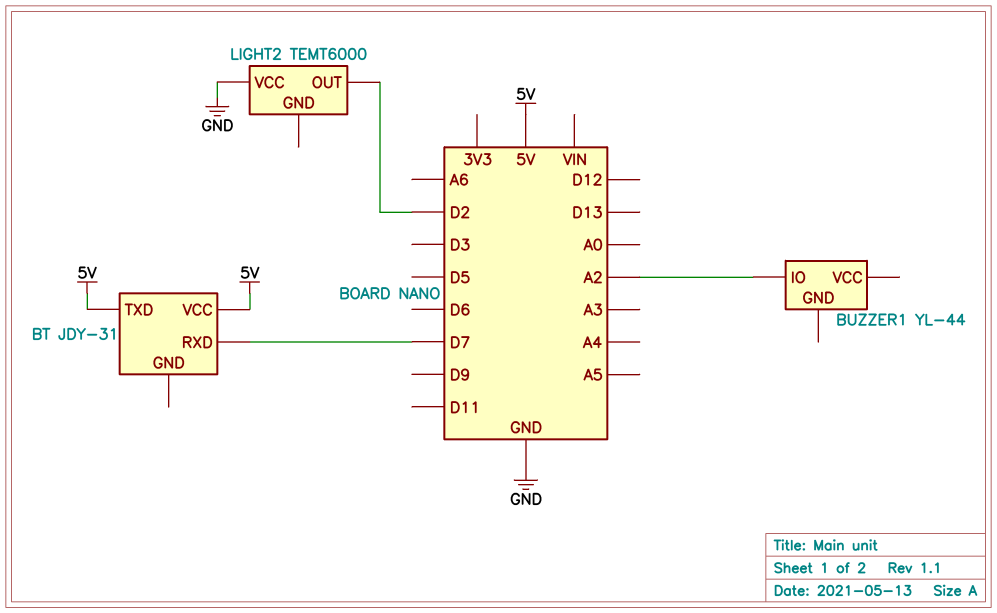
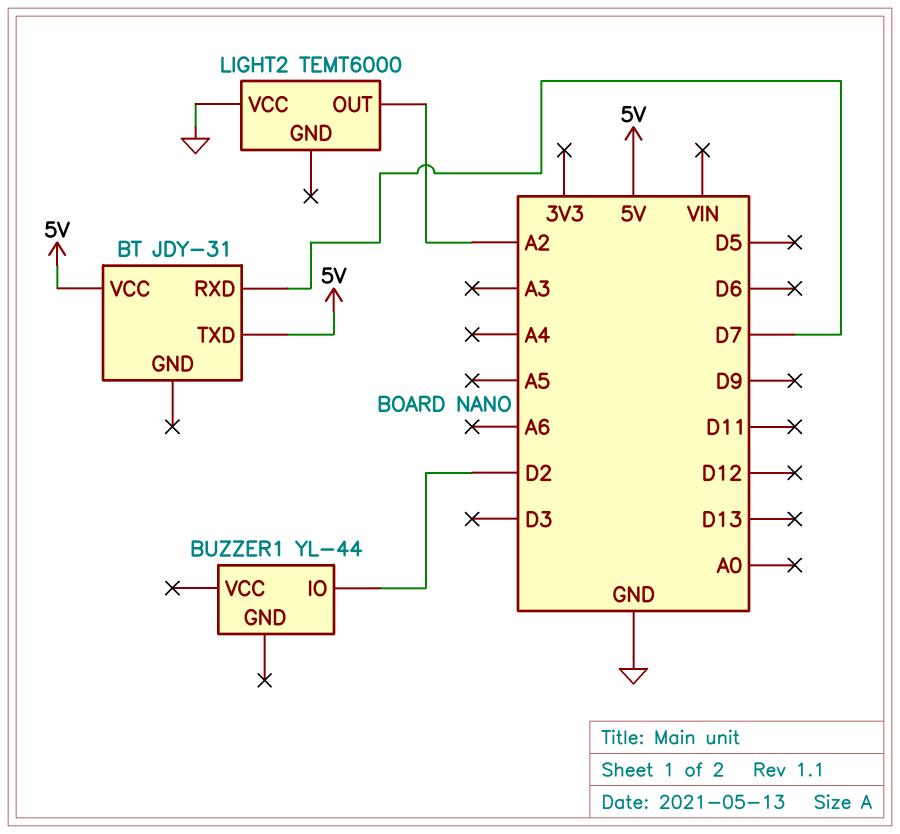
BUZZER1 pin IO: A2 -> D2
LIGHT2 pin OUT: D2 -> A2

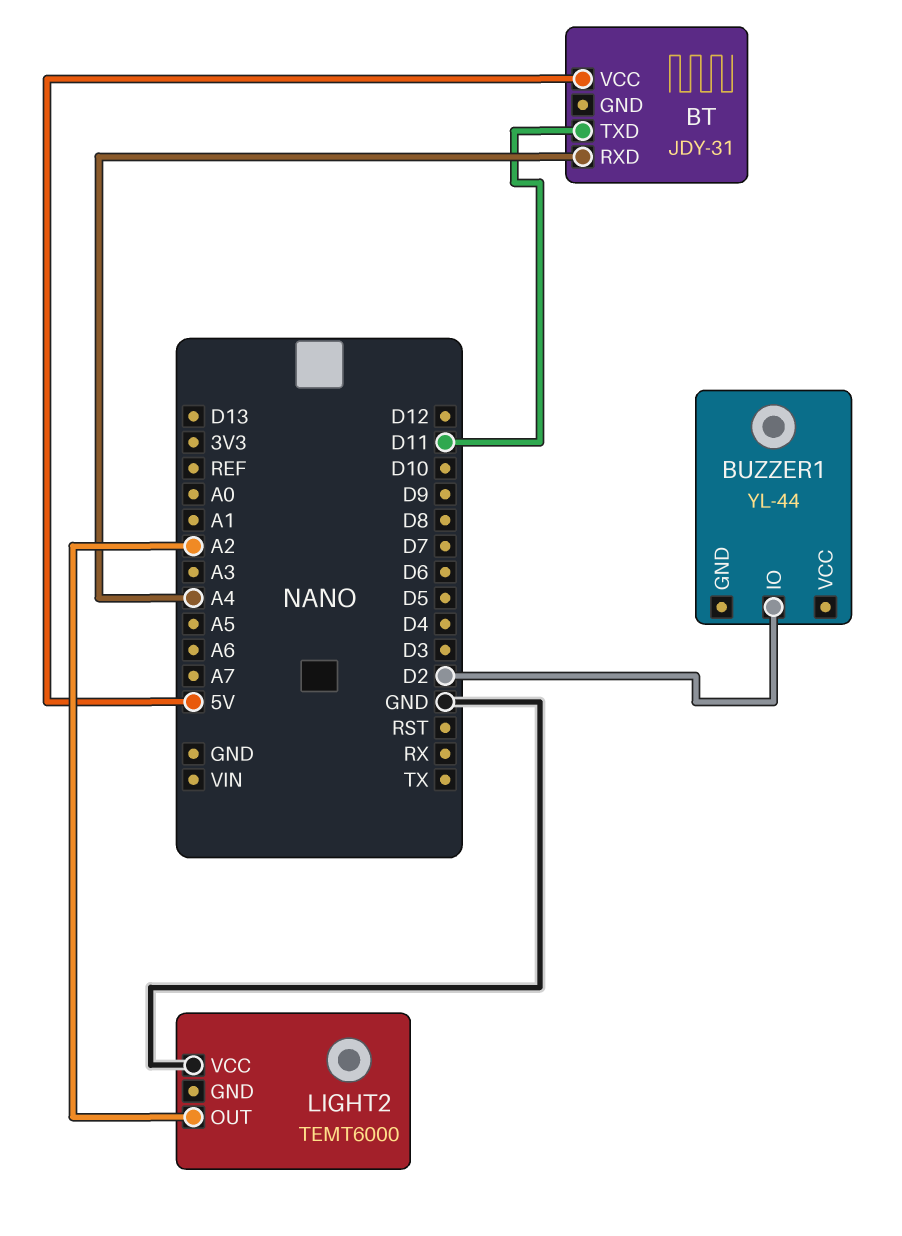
BT pin RXD: D7 -> A4
BT pin TXD: 5V -> D11

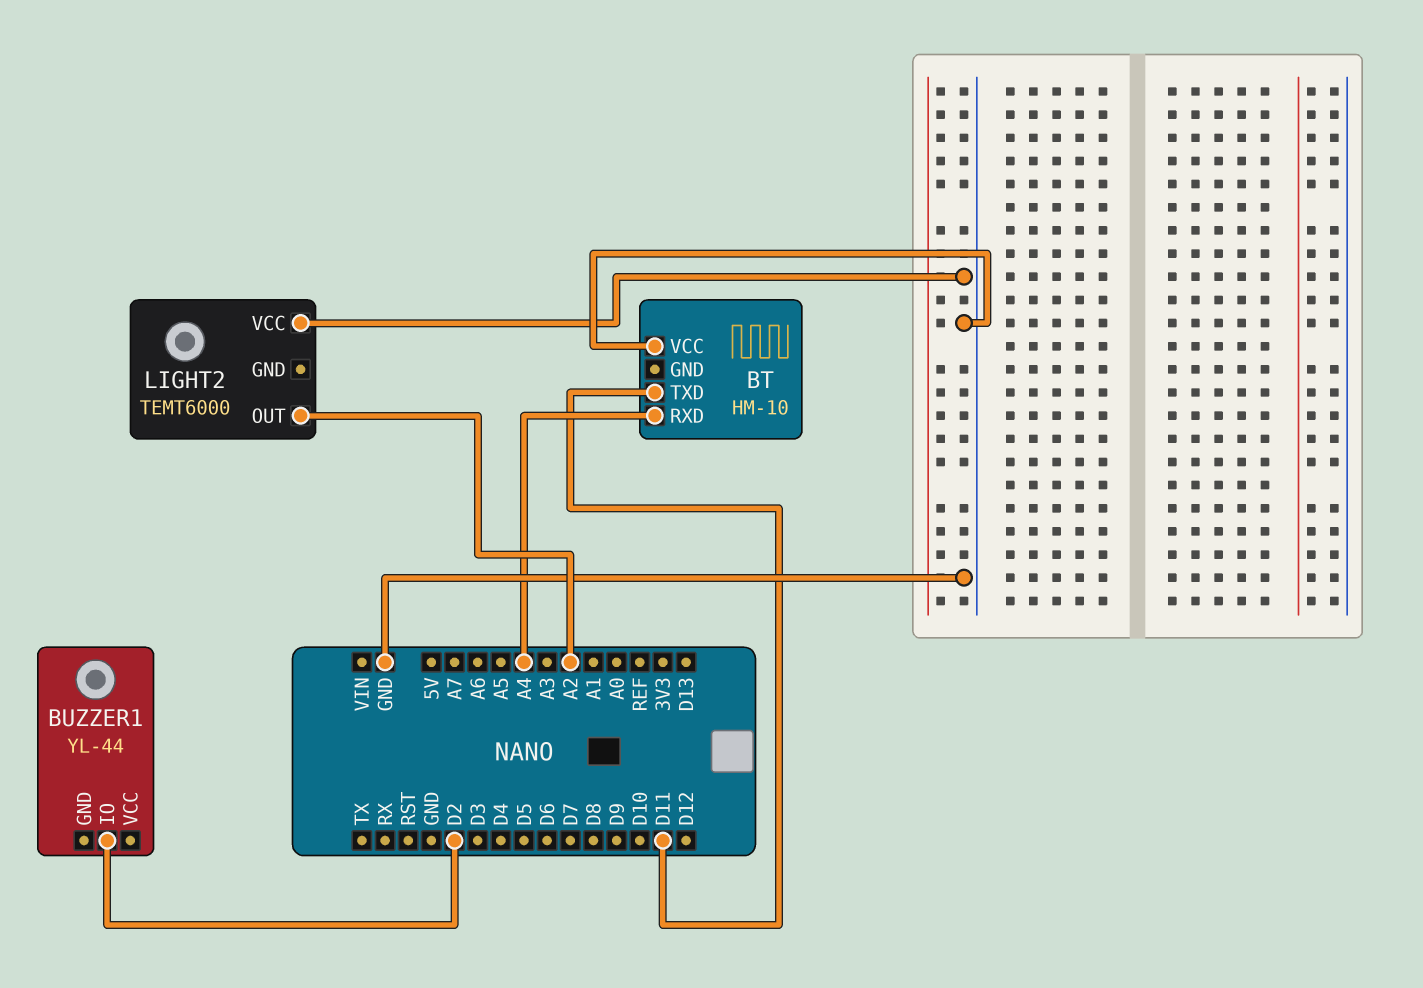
BT: JDY-31 -> HM-10
BT pin VCC: 5V -> GND

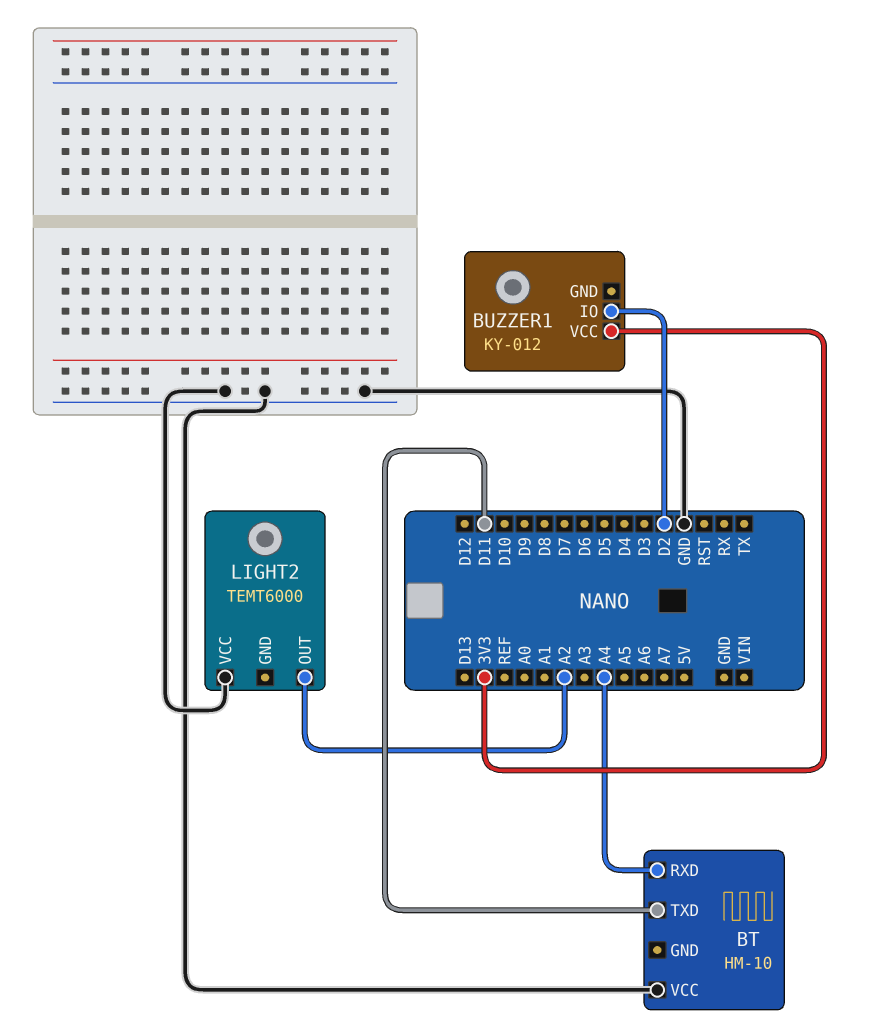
BUZZER1: YL-44 -> KY-012
BUZZER1 pin VCC: none -> 3V3

